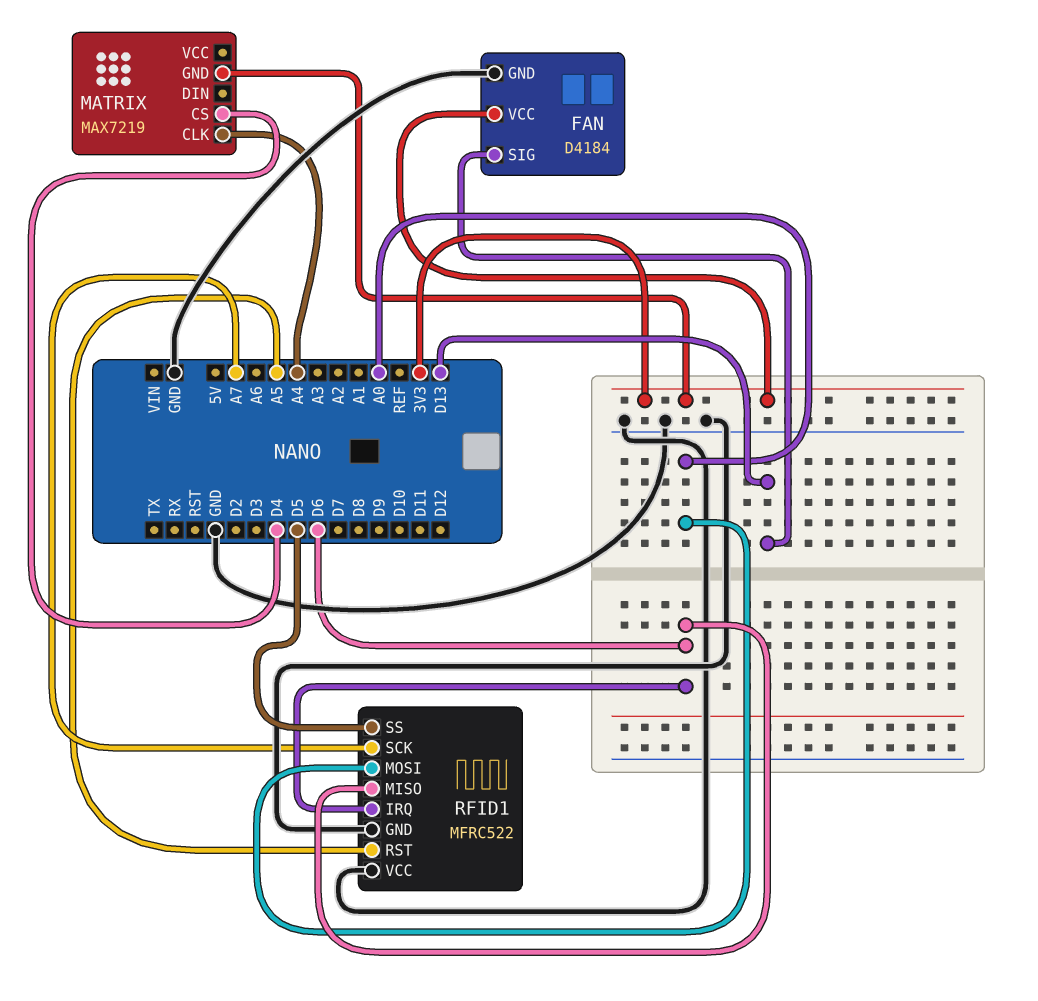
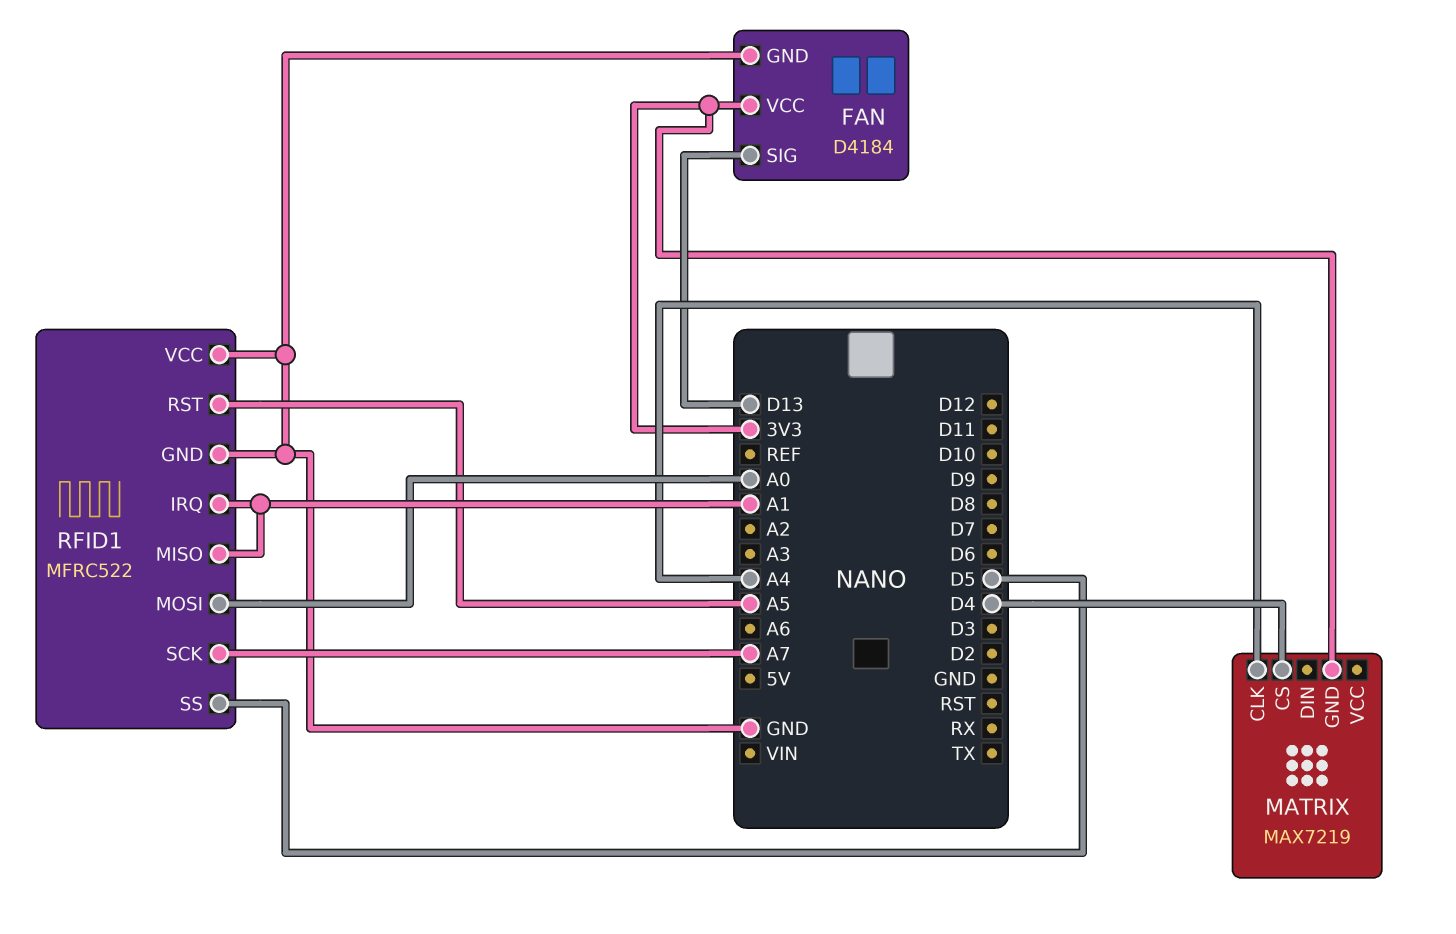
RFID1 pin IRQ: D6 -> A1
RFID1 pin MISO: D6 -> A1

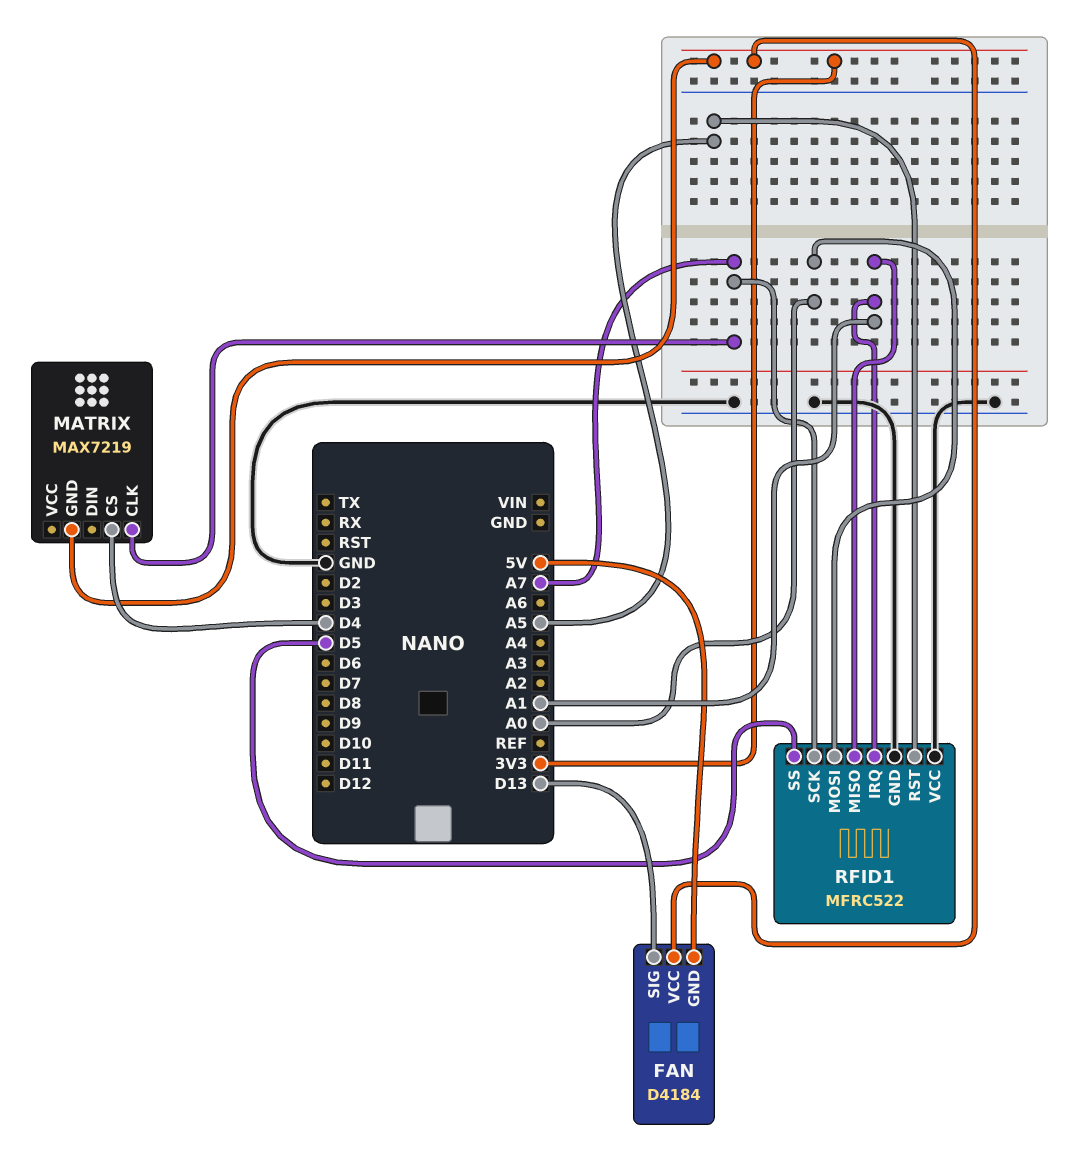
FAN pin GND: GND -> 5V
MATRIX pin CLK: A4 -> A7

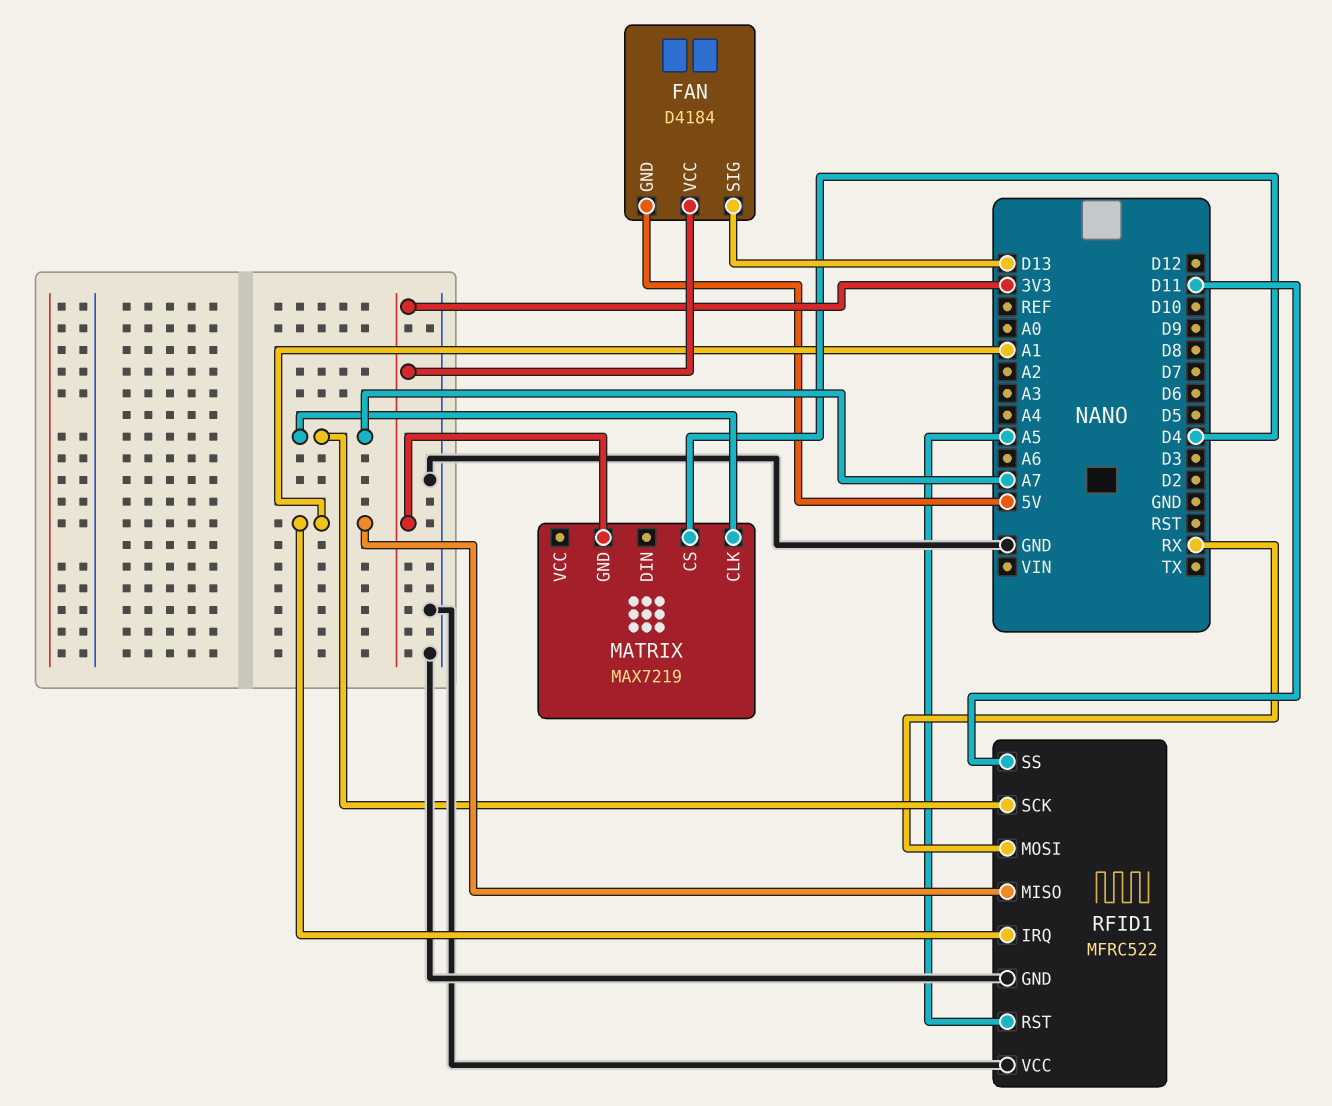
RFID1 pin MOSI: A0 -> RX
RFID1 pin SS: D5 -> D11

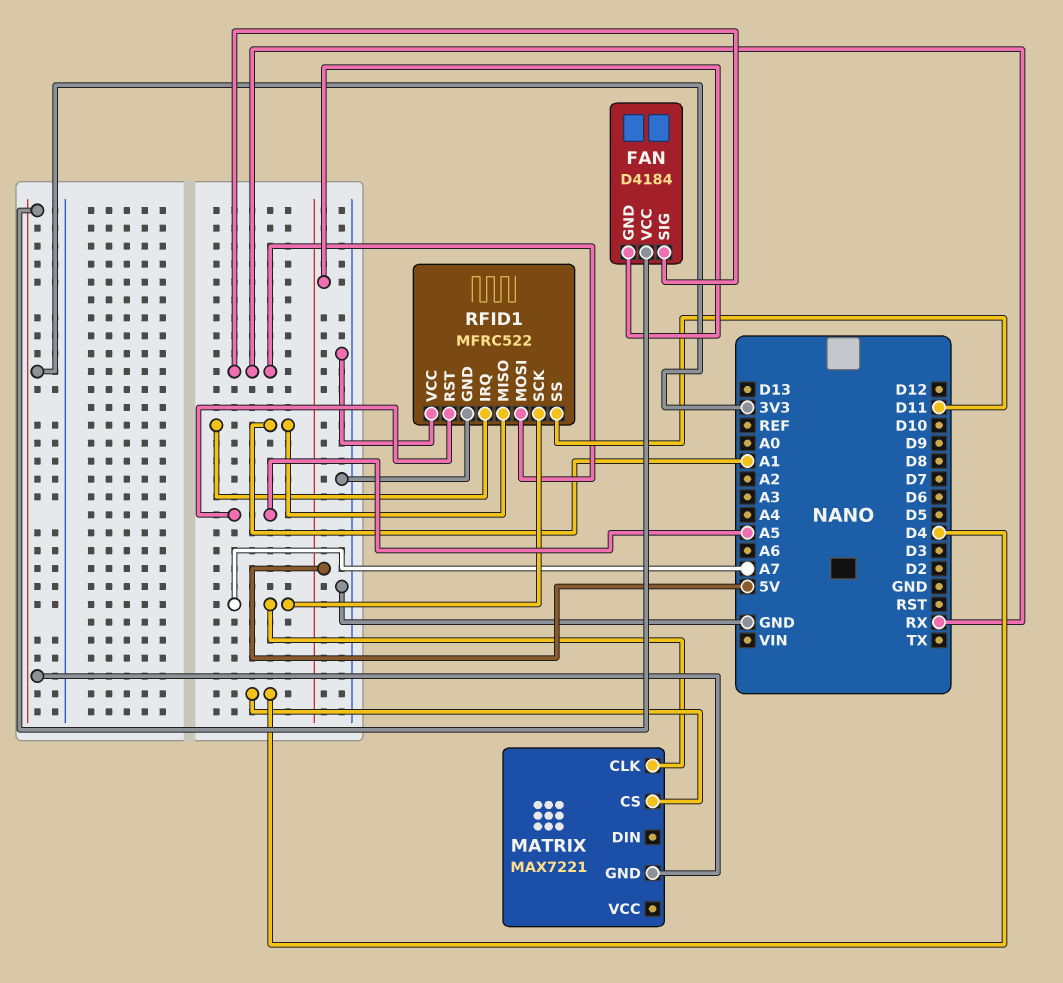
FAN pin SIG: D13 -> RX
MATRIX: MAX7219 -> MAX7221

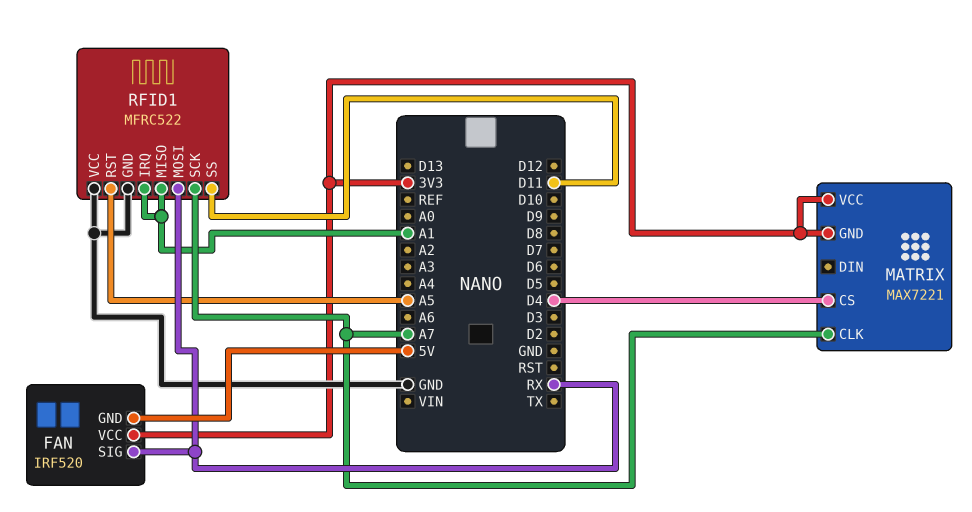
FAN: D4184 -> IRF520
MATRIX pin VCC: none -> 3V3

